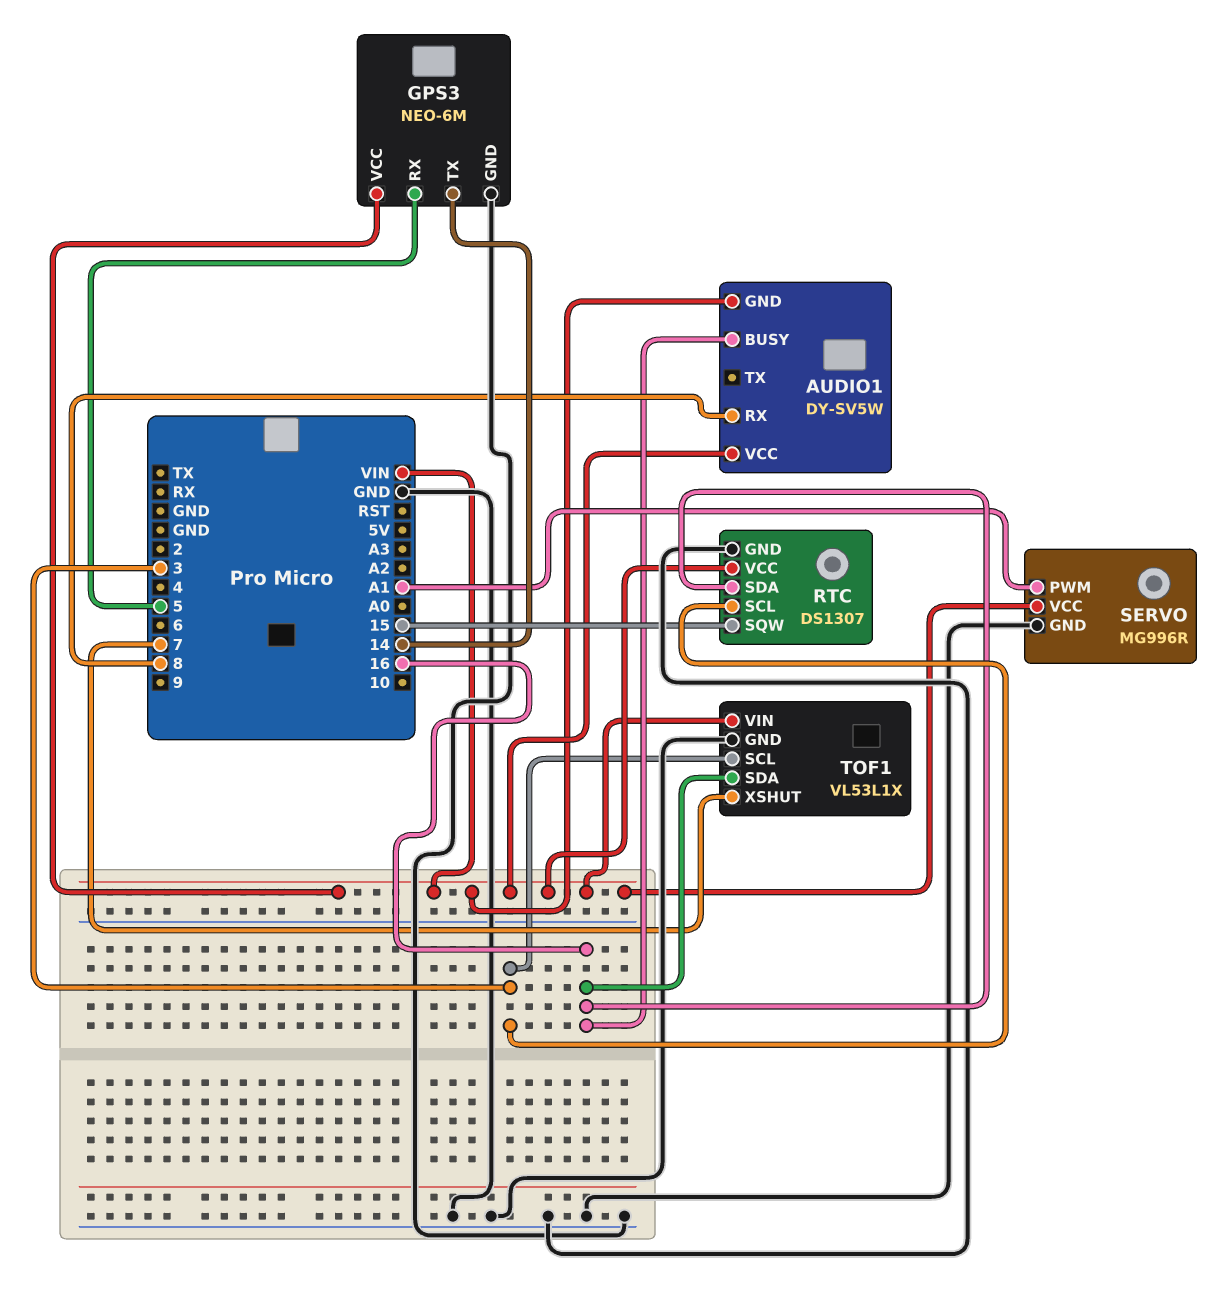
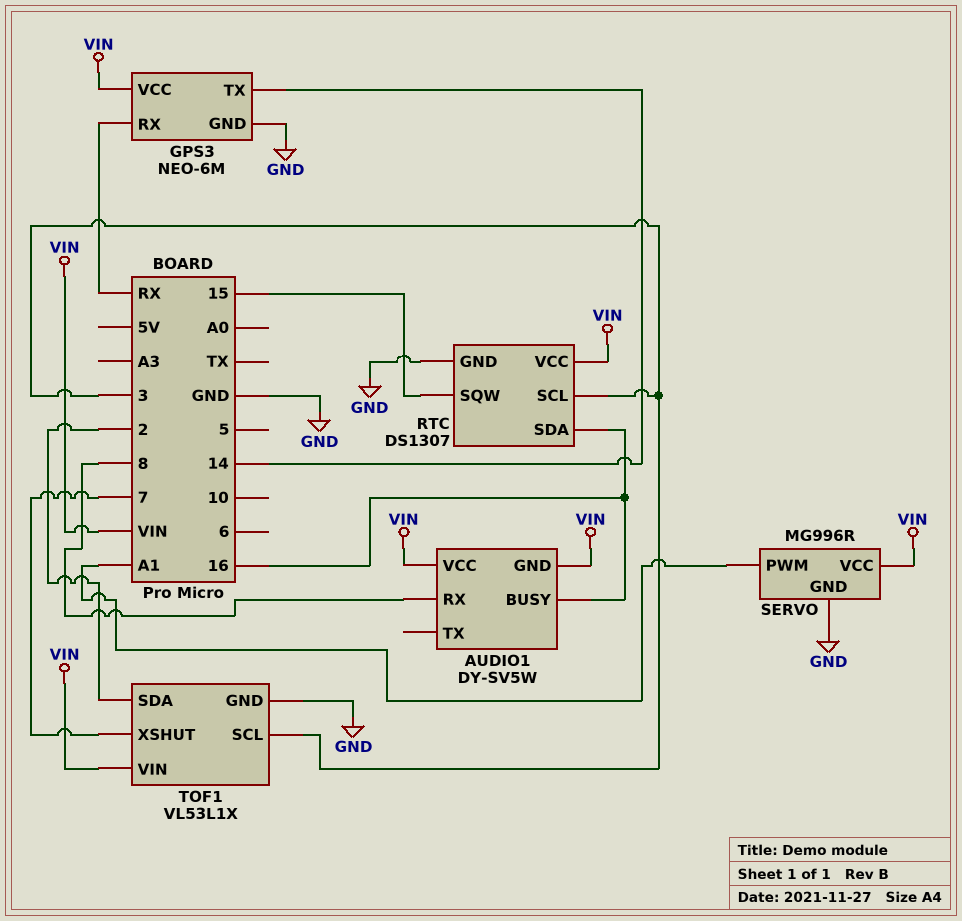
GPS3 pin RX: 5 -> RX
TOF1 pin SDA: 16 -> 2

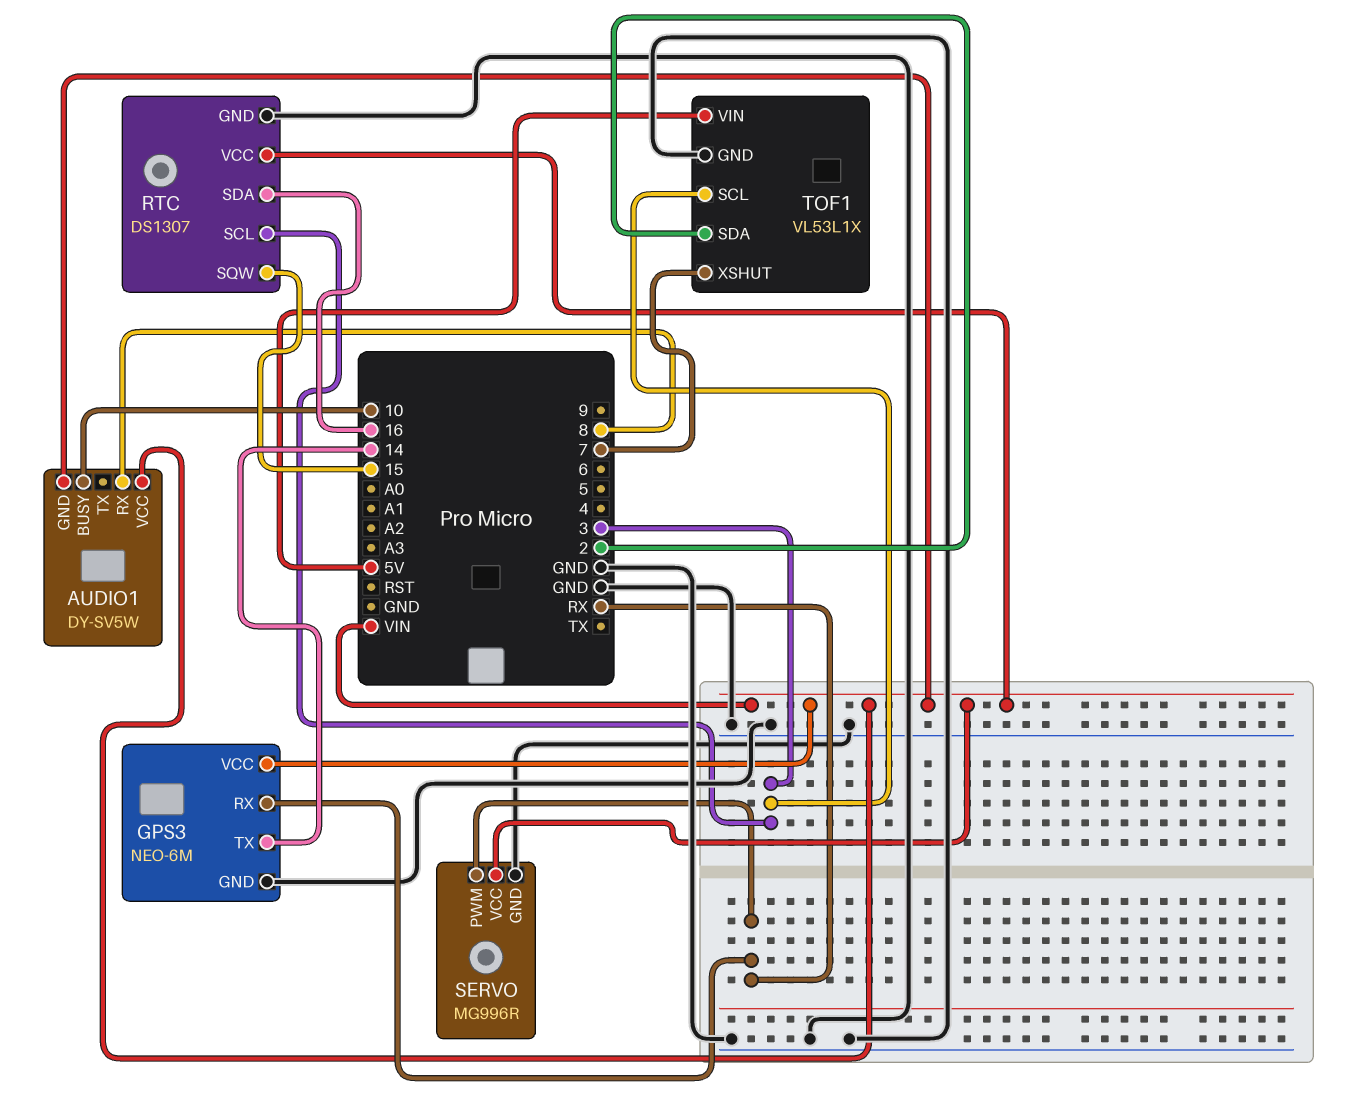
AUDIO1 pin BUSY: 16 -> 10
SERVO pin PWM: A1 -> RX
TOF1 pin VIN: VIN -> 5V

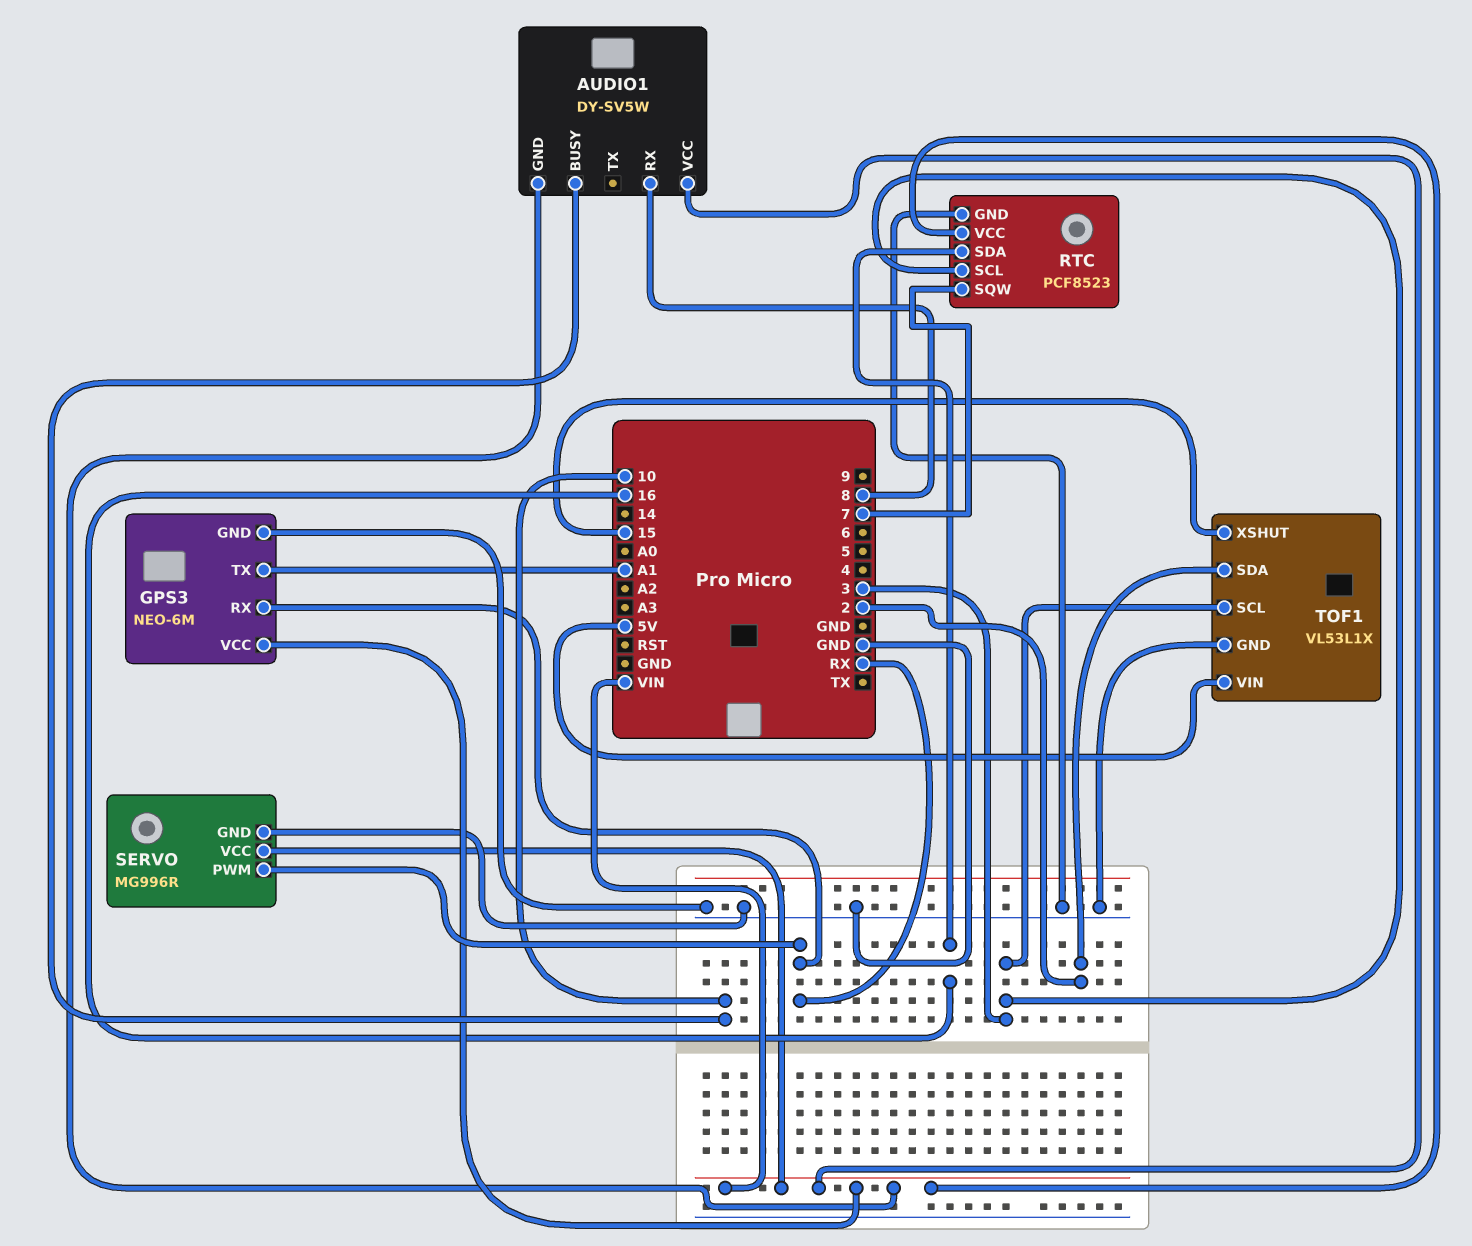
GPS3 pin TX: 14 -> A1
RTC: DS1307 -> PCF8523
RTC pin SQW: 15 -> 7
TOF1 pin XSHUT: 7 -> 15

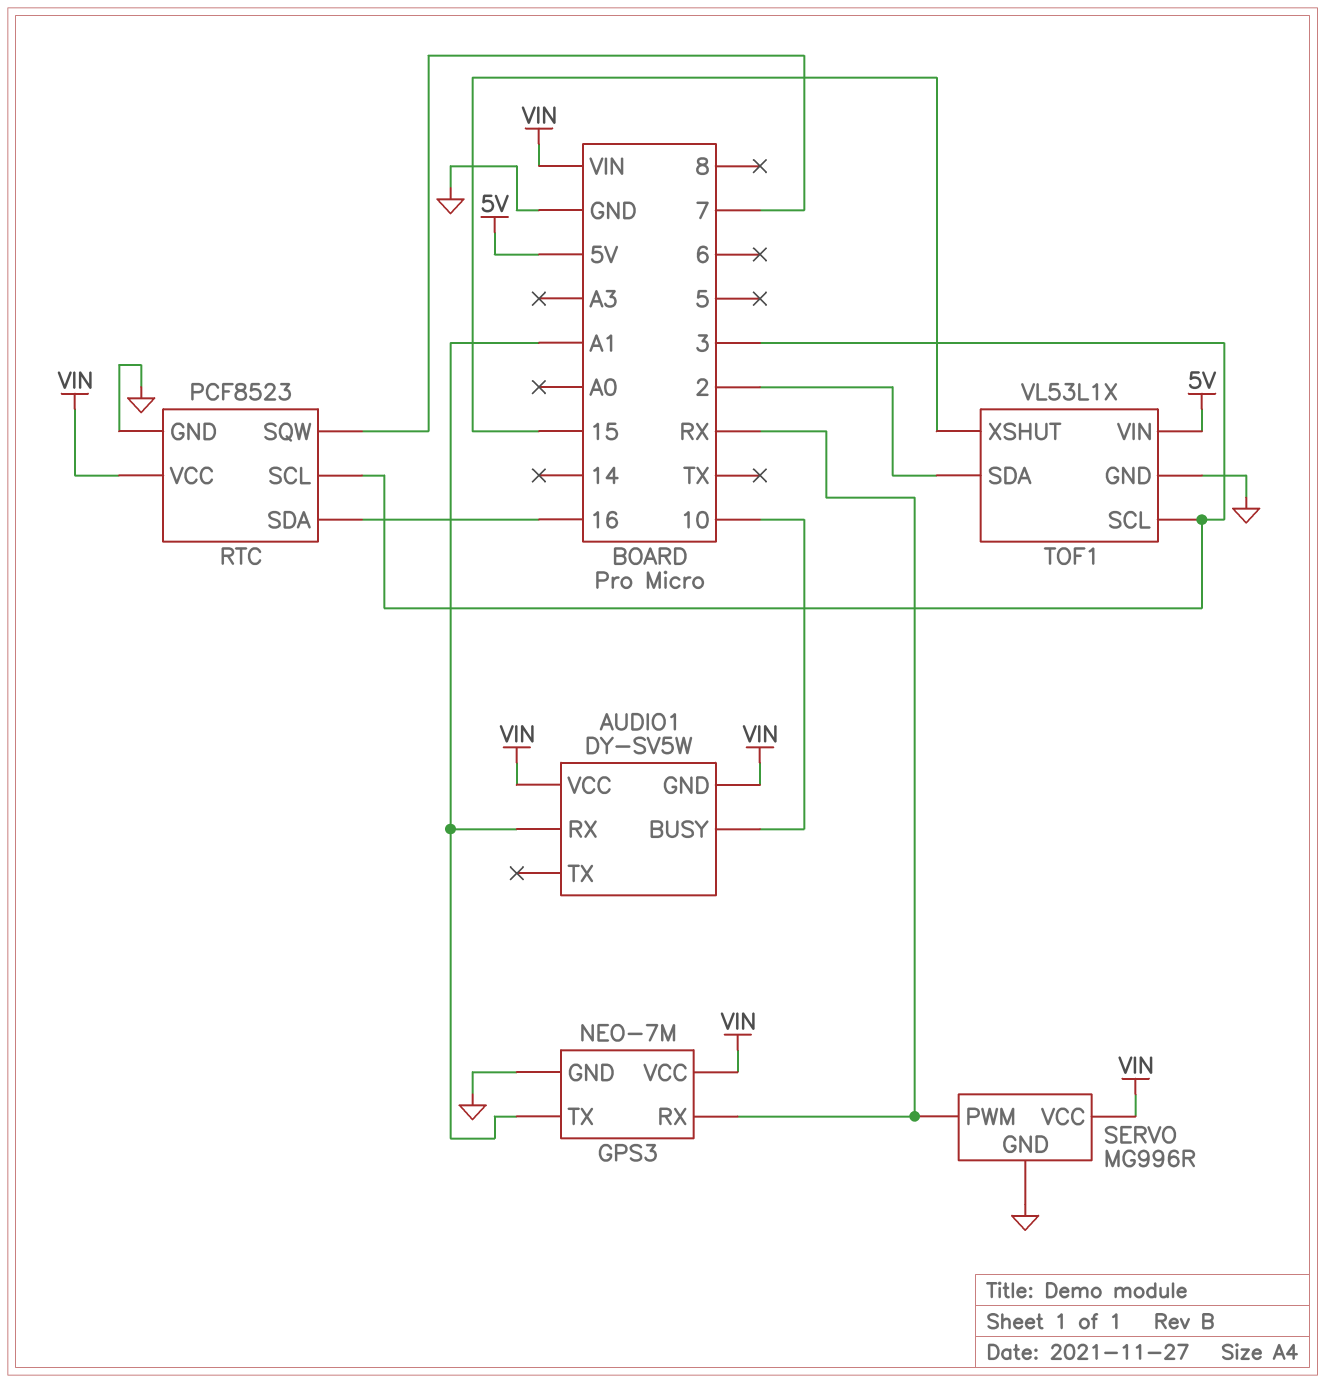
AUDIO1 pin RX: 8 -> A1
GPS3: NEO-6M -> NEO-7M

